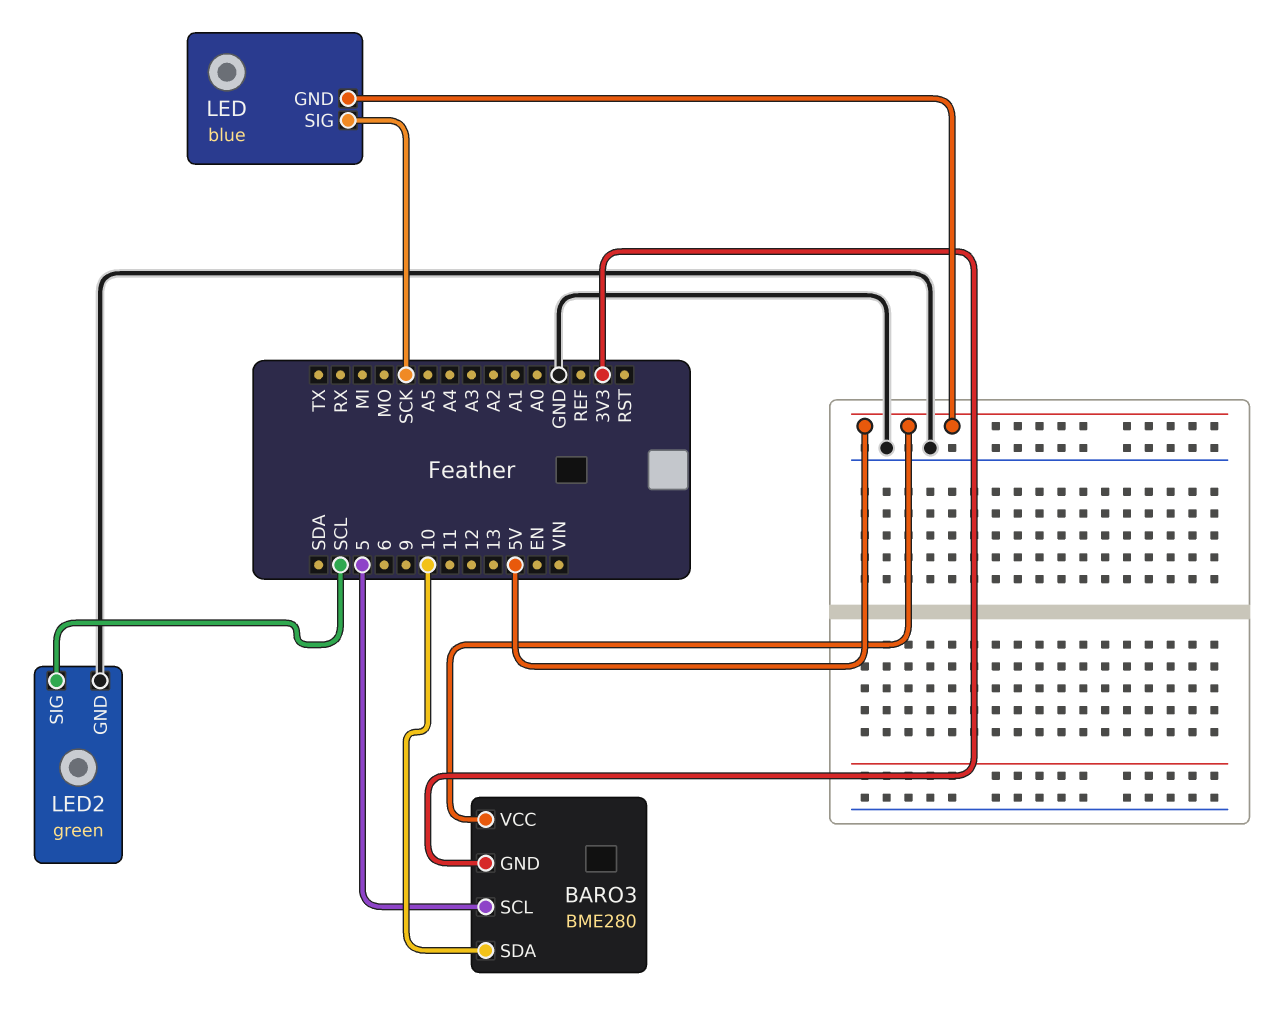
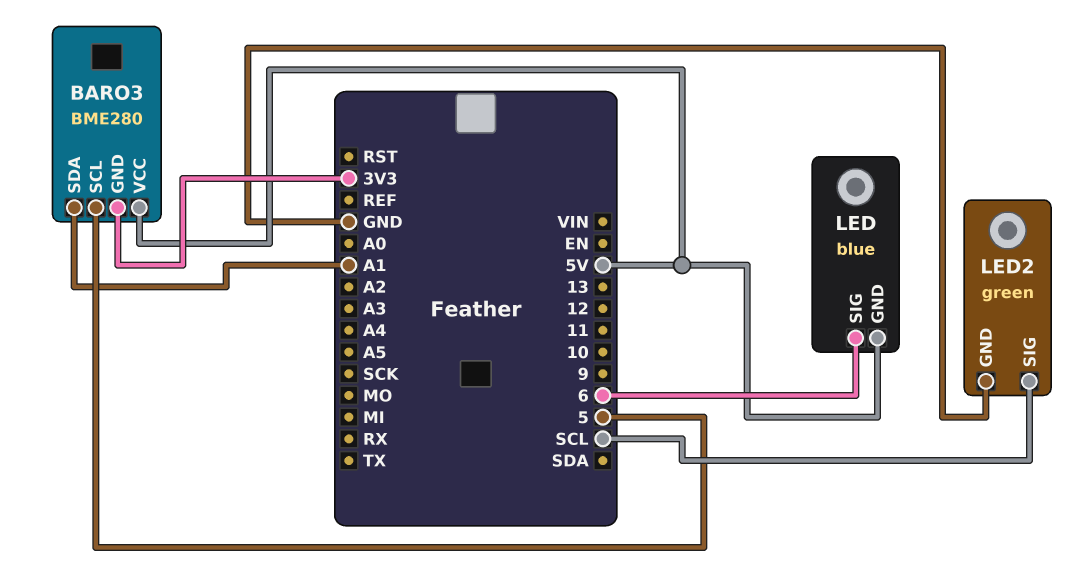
BARO3 pin SDA: 10 -> A1
LED pin SIG: SCK -> 6

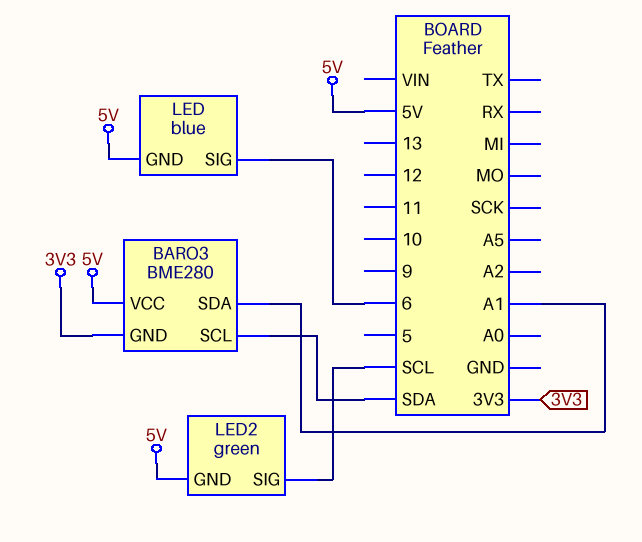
BARO3 pin SCL: 5 -> SDA
LED2 pin GND: GND -> 5V

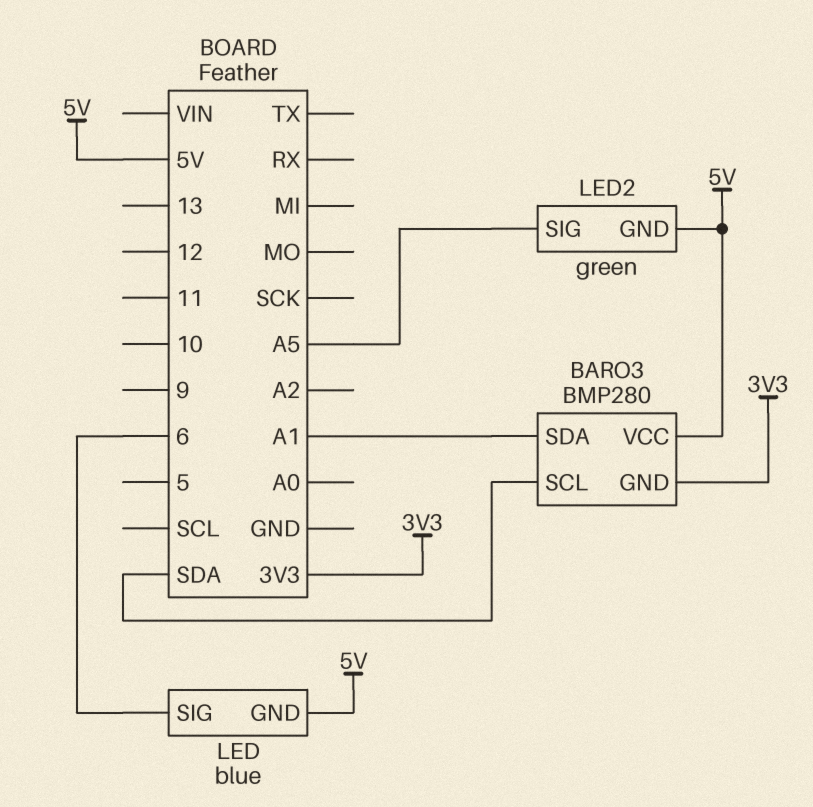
BARO3: BME280 -> BMP280
LED2 pin SIG: SCL -> A5

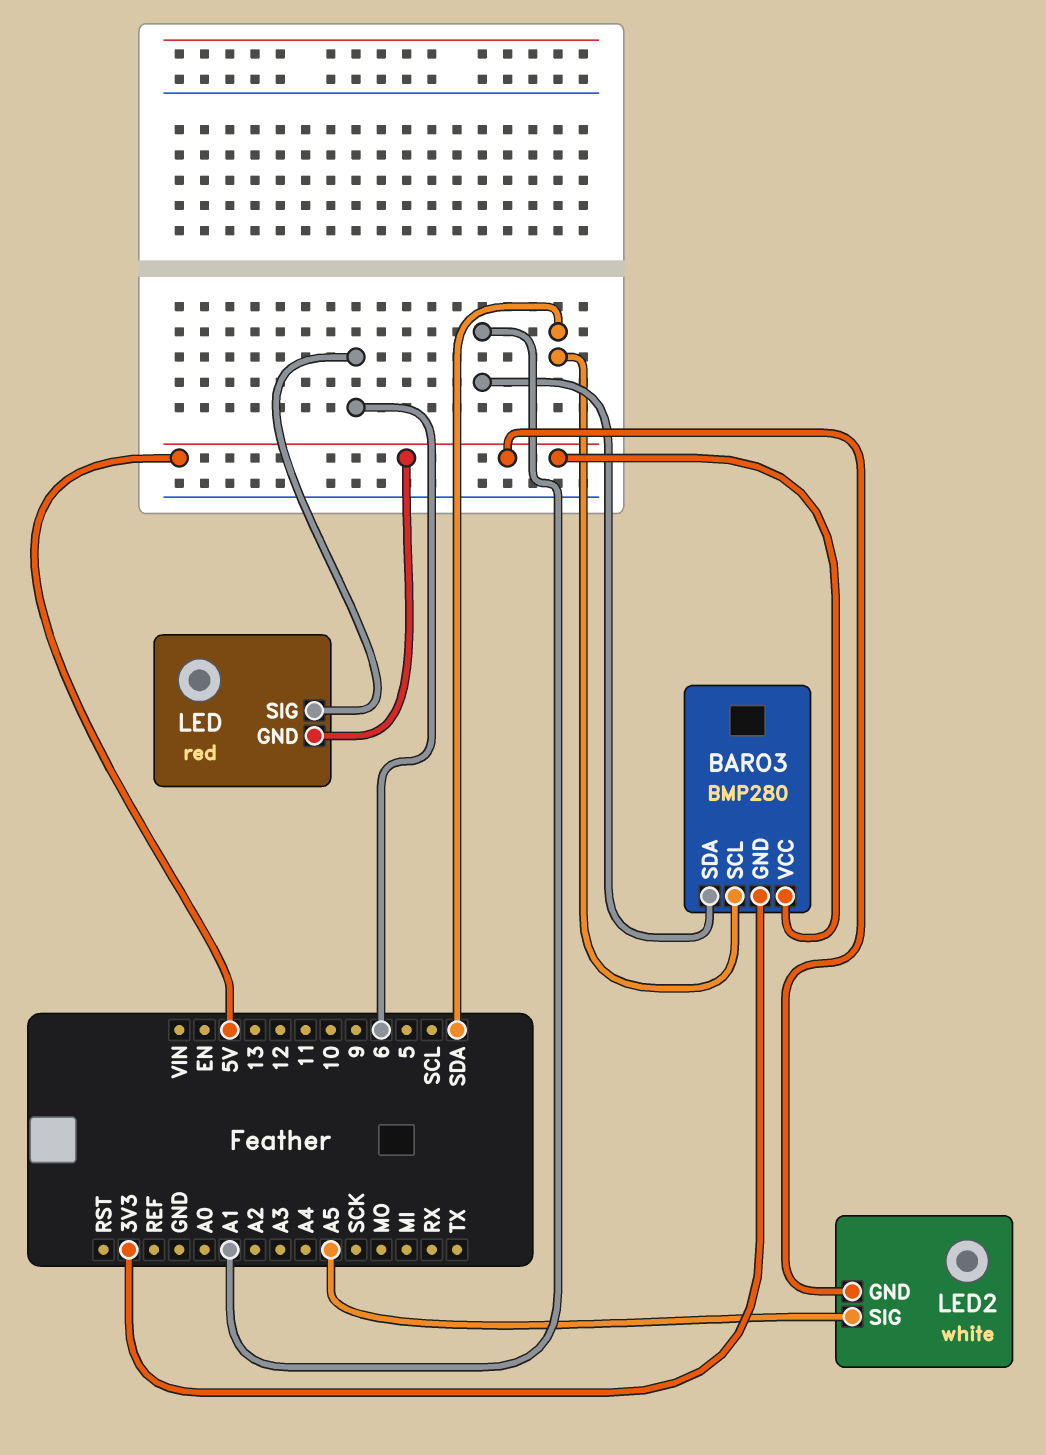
LED: blue -> red
LED2: green -> white

